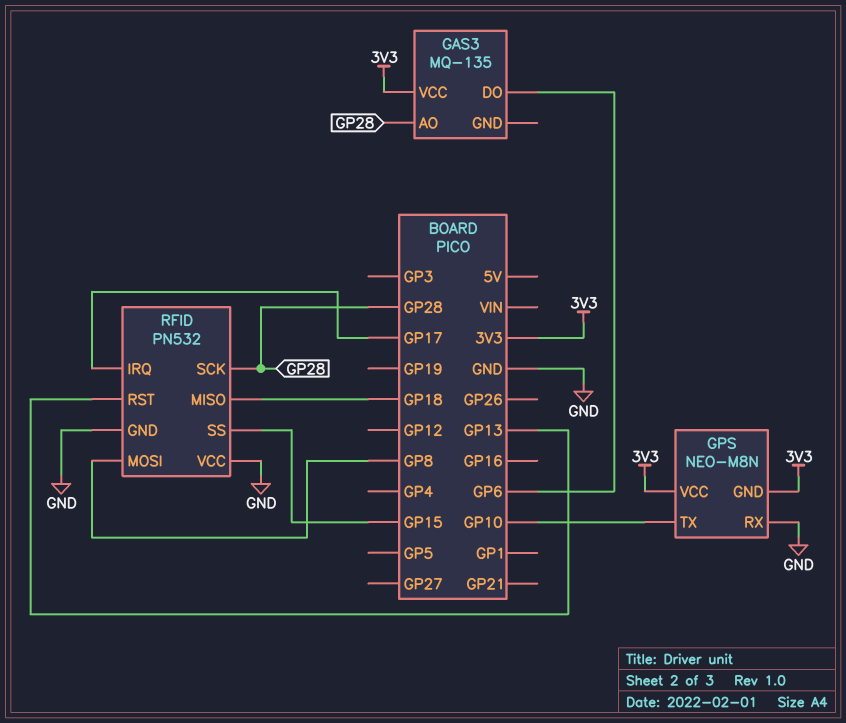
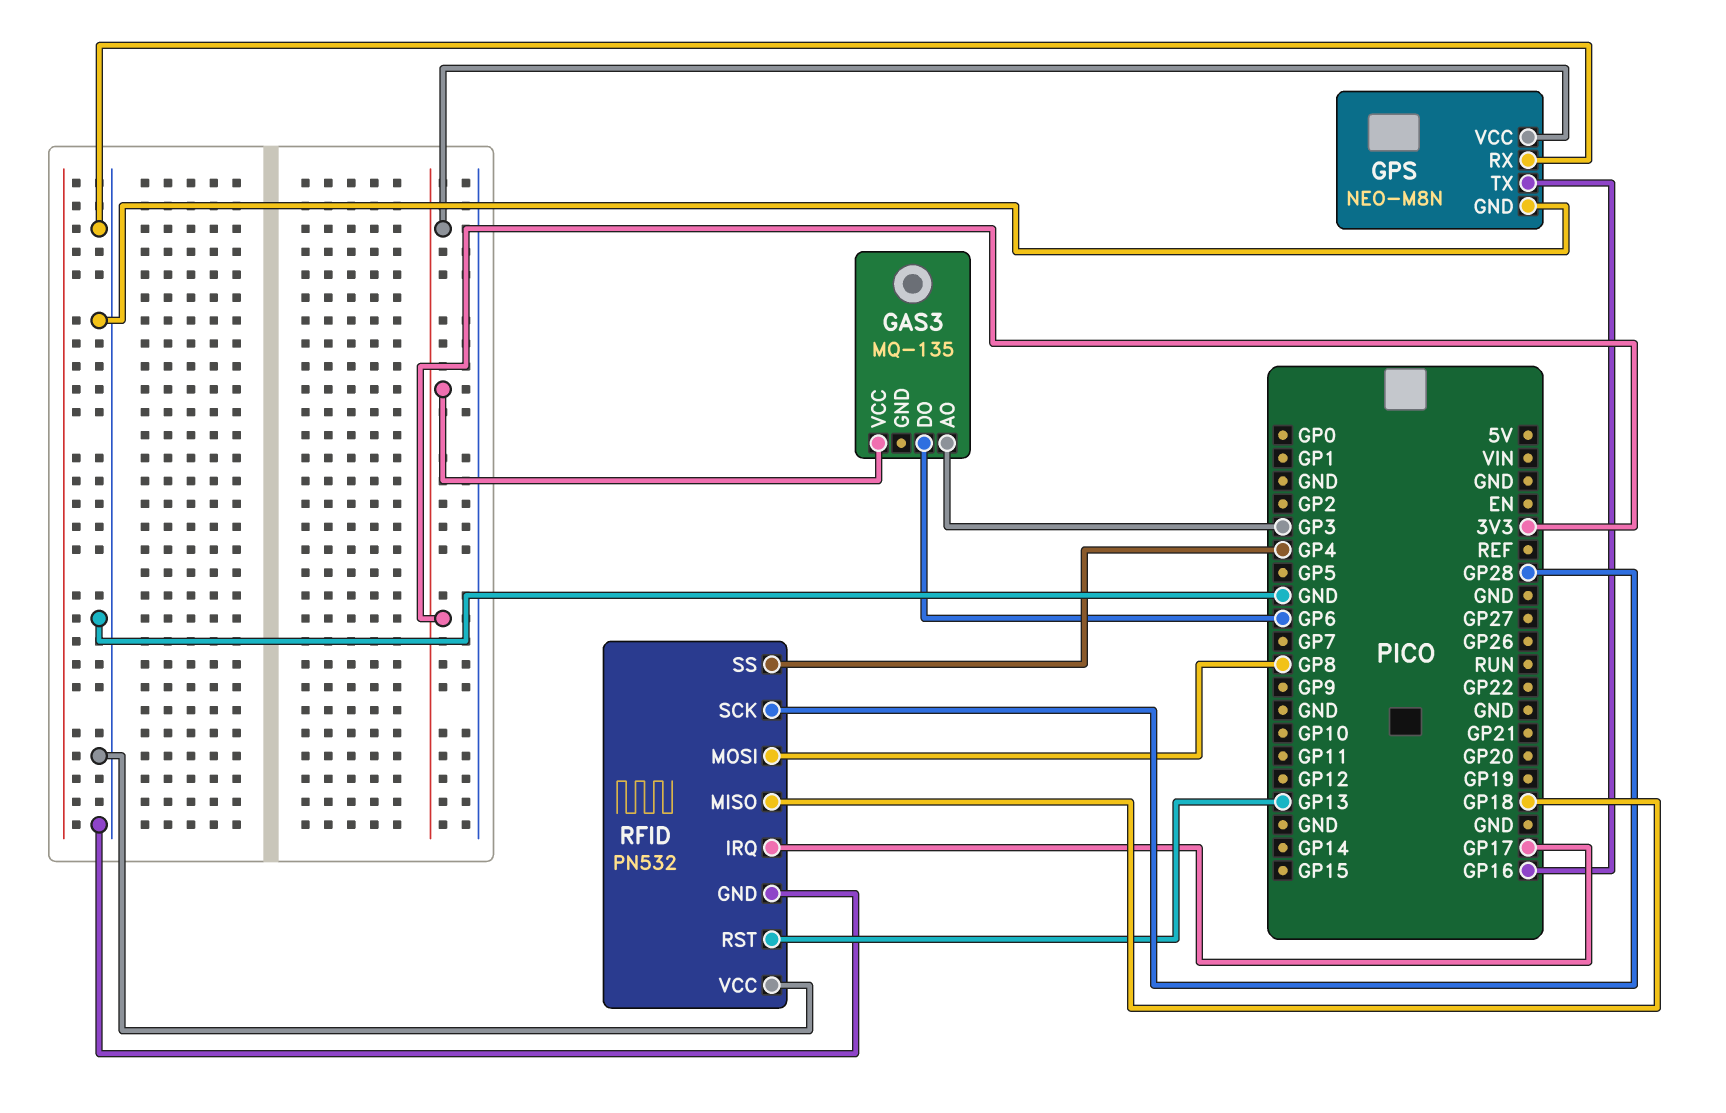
GAS3 pin AO: GP28 -> GP3
GPS pin GND: 3V3 -> GND
GPS pin TX: GP10 -> GP16
RFID pin SS: GP15 -> GP4

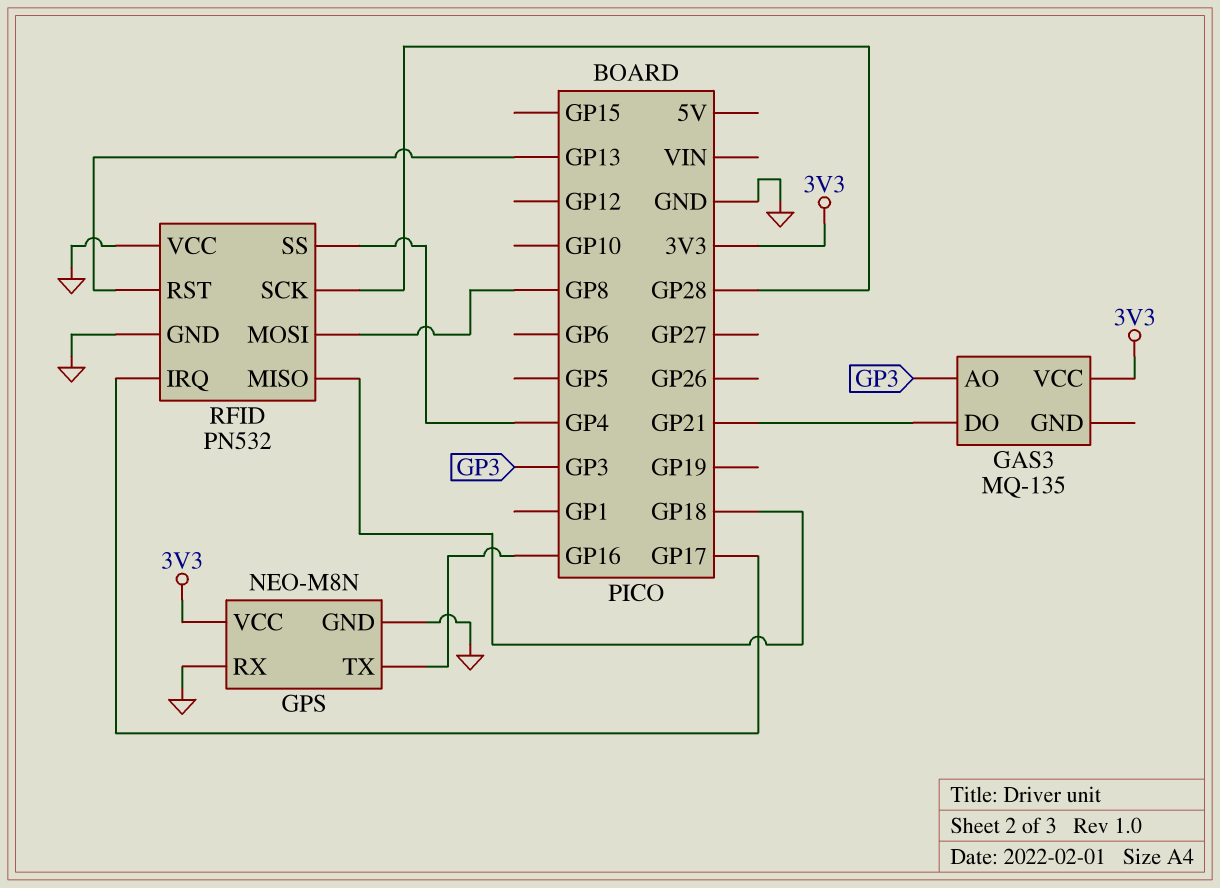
GAS3 pin DO: GP6 -> GP21

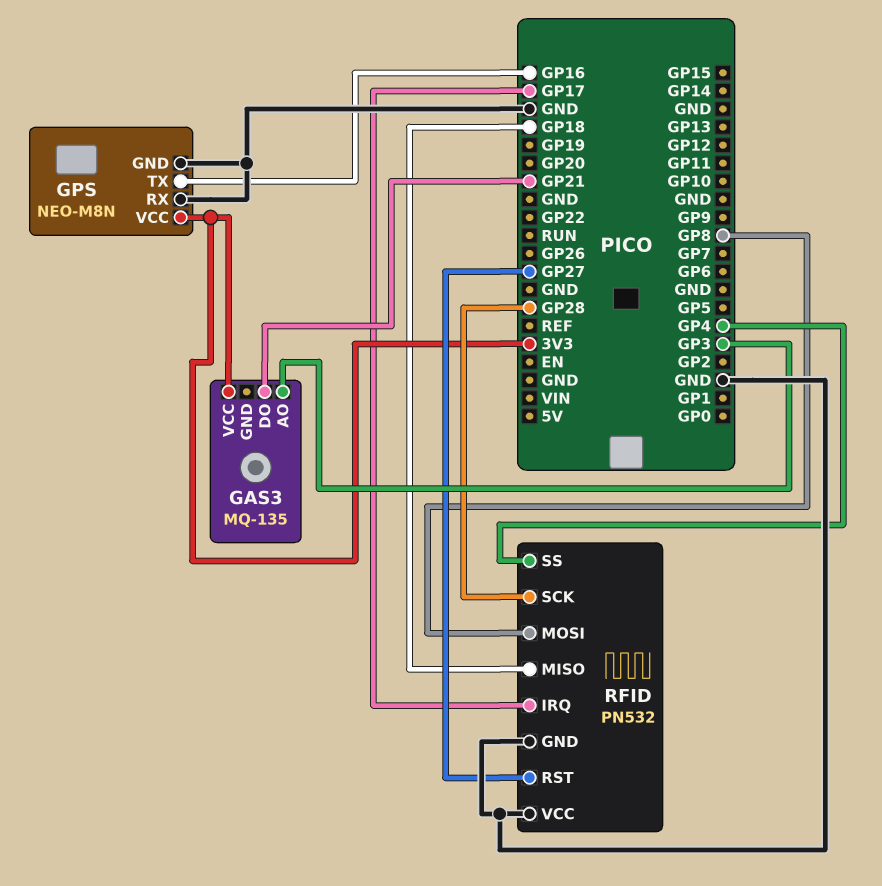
RFID pin RST: GP13 -> GP27

